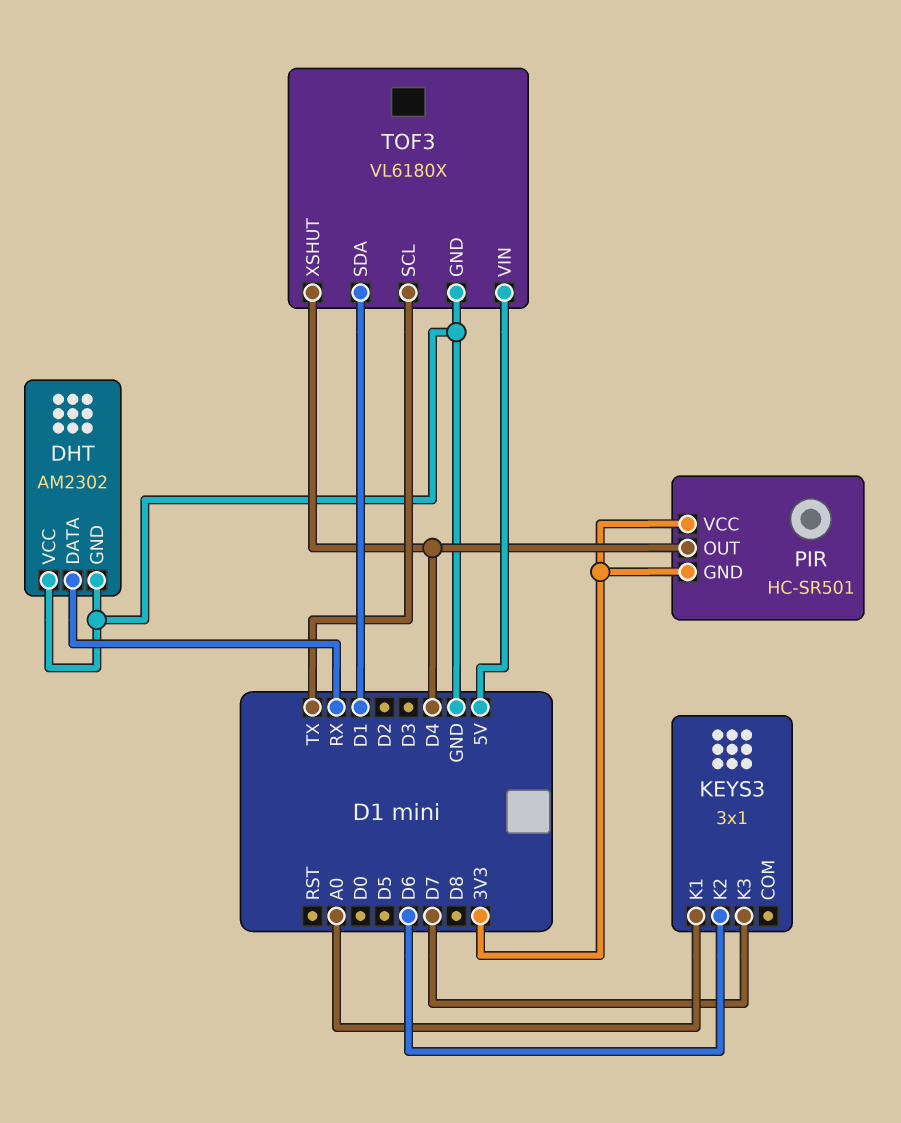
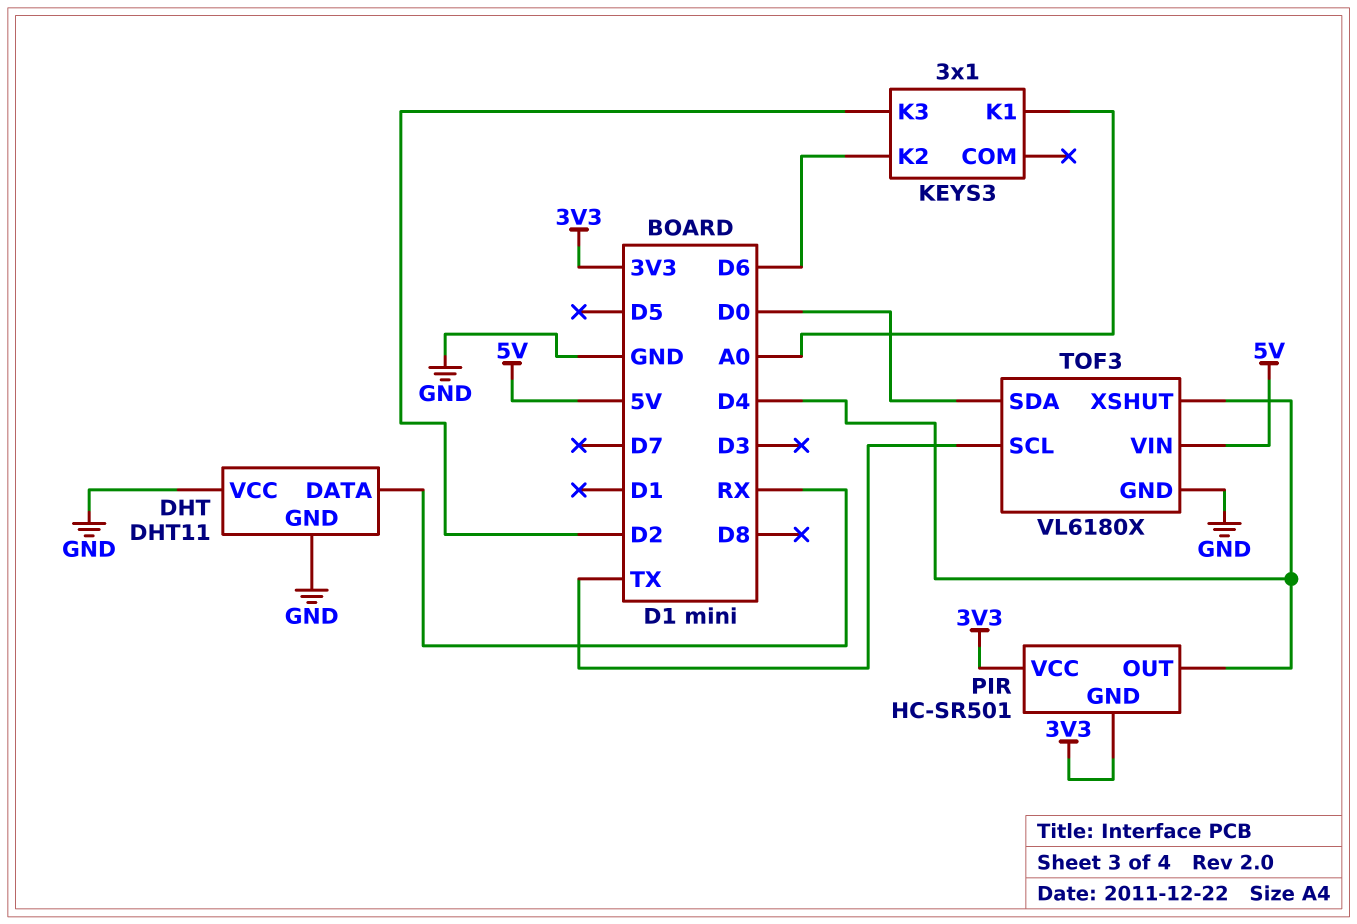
DHT: AM2302 -> DHT11
KEYS3 pin K3: D7 -> D2
TOF3 pin SDA: D1 -> D0

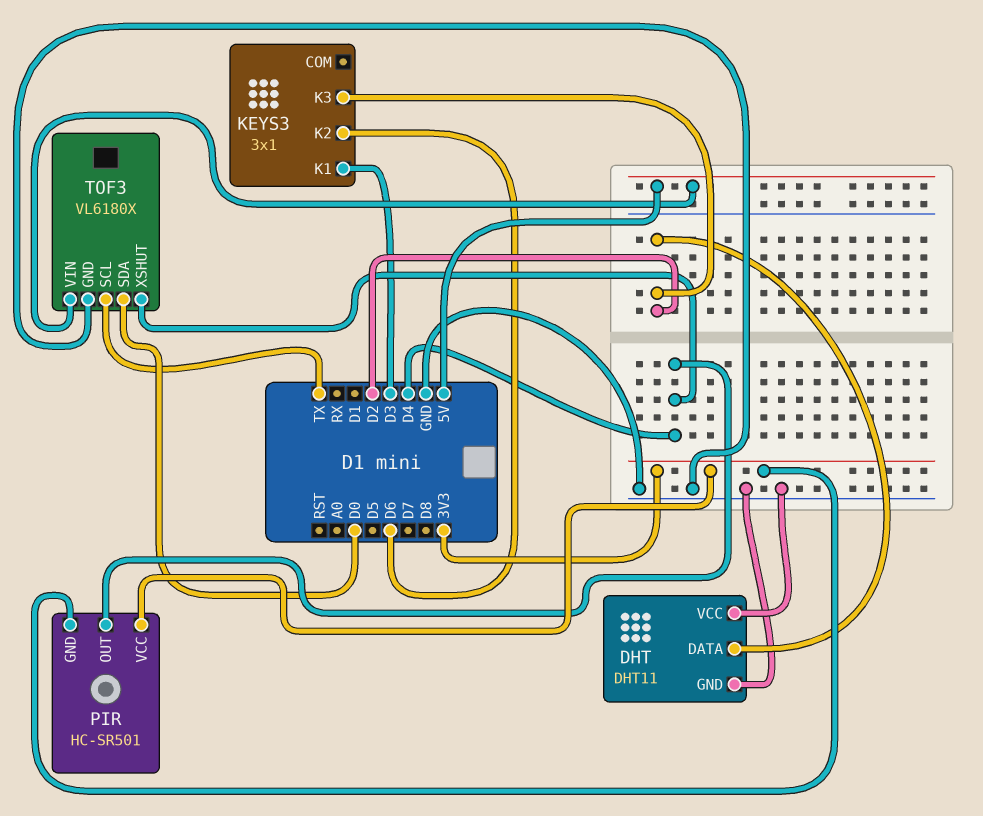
DHT pin DATA: RX -> D2
KEYS3 pin K1: A0 -> D3

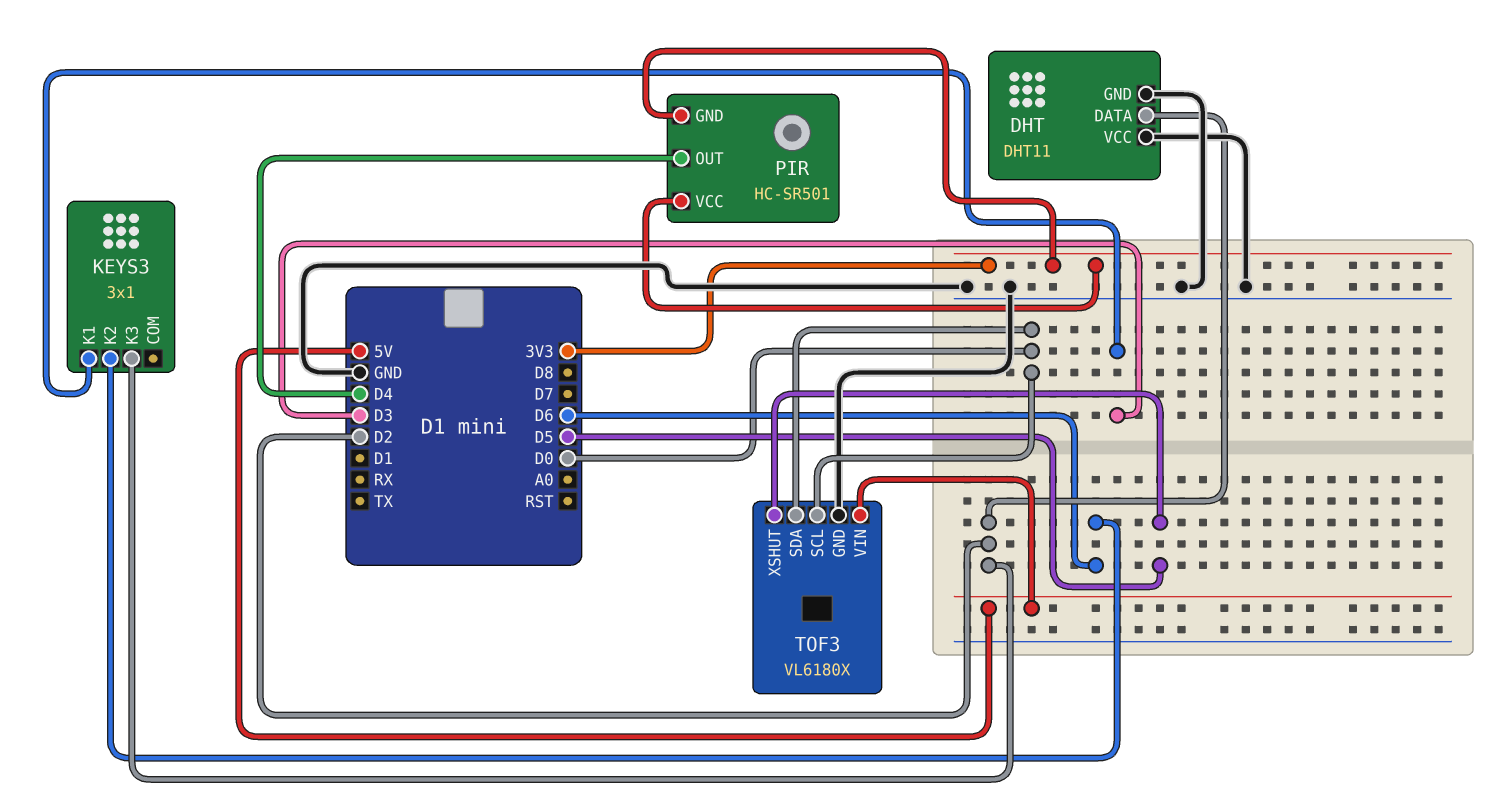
TOF3 pin SCL: TX -> D0
TOF3 pin XSHUT: D4 -> D5

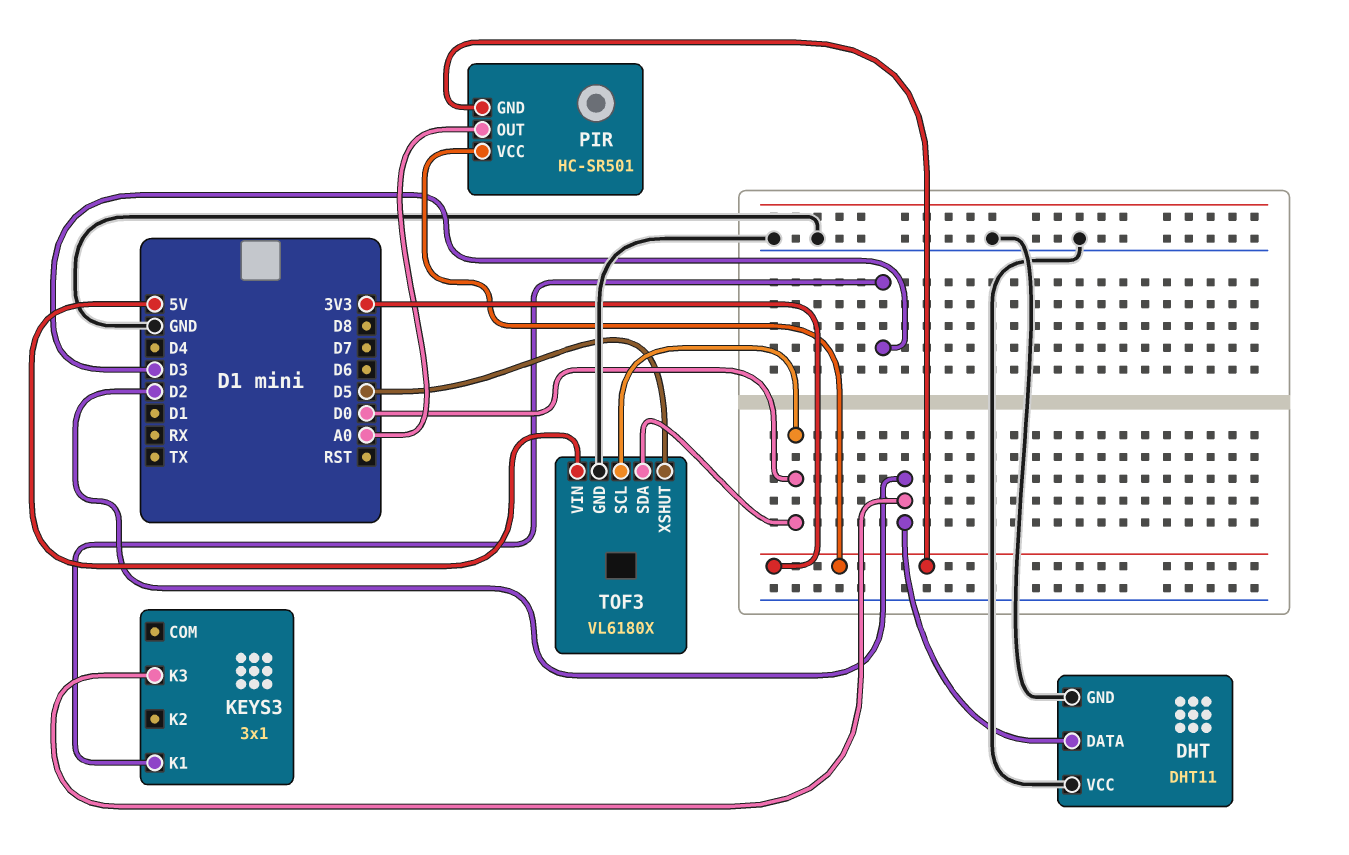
KEYS3 pin K2: D6 -> none
PIR pin OUT: D4 -> A0

